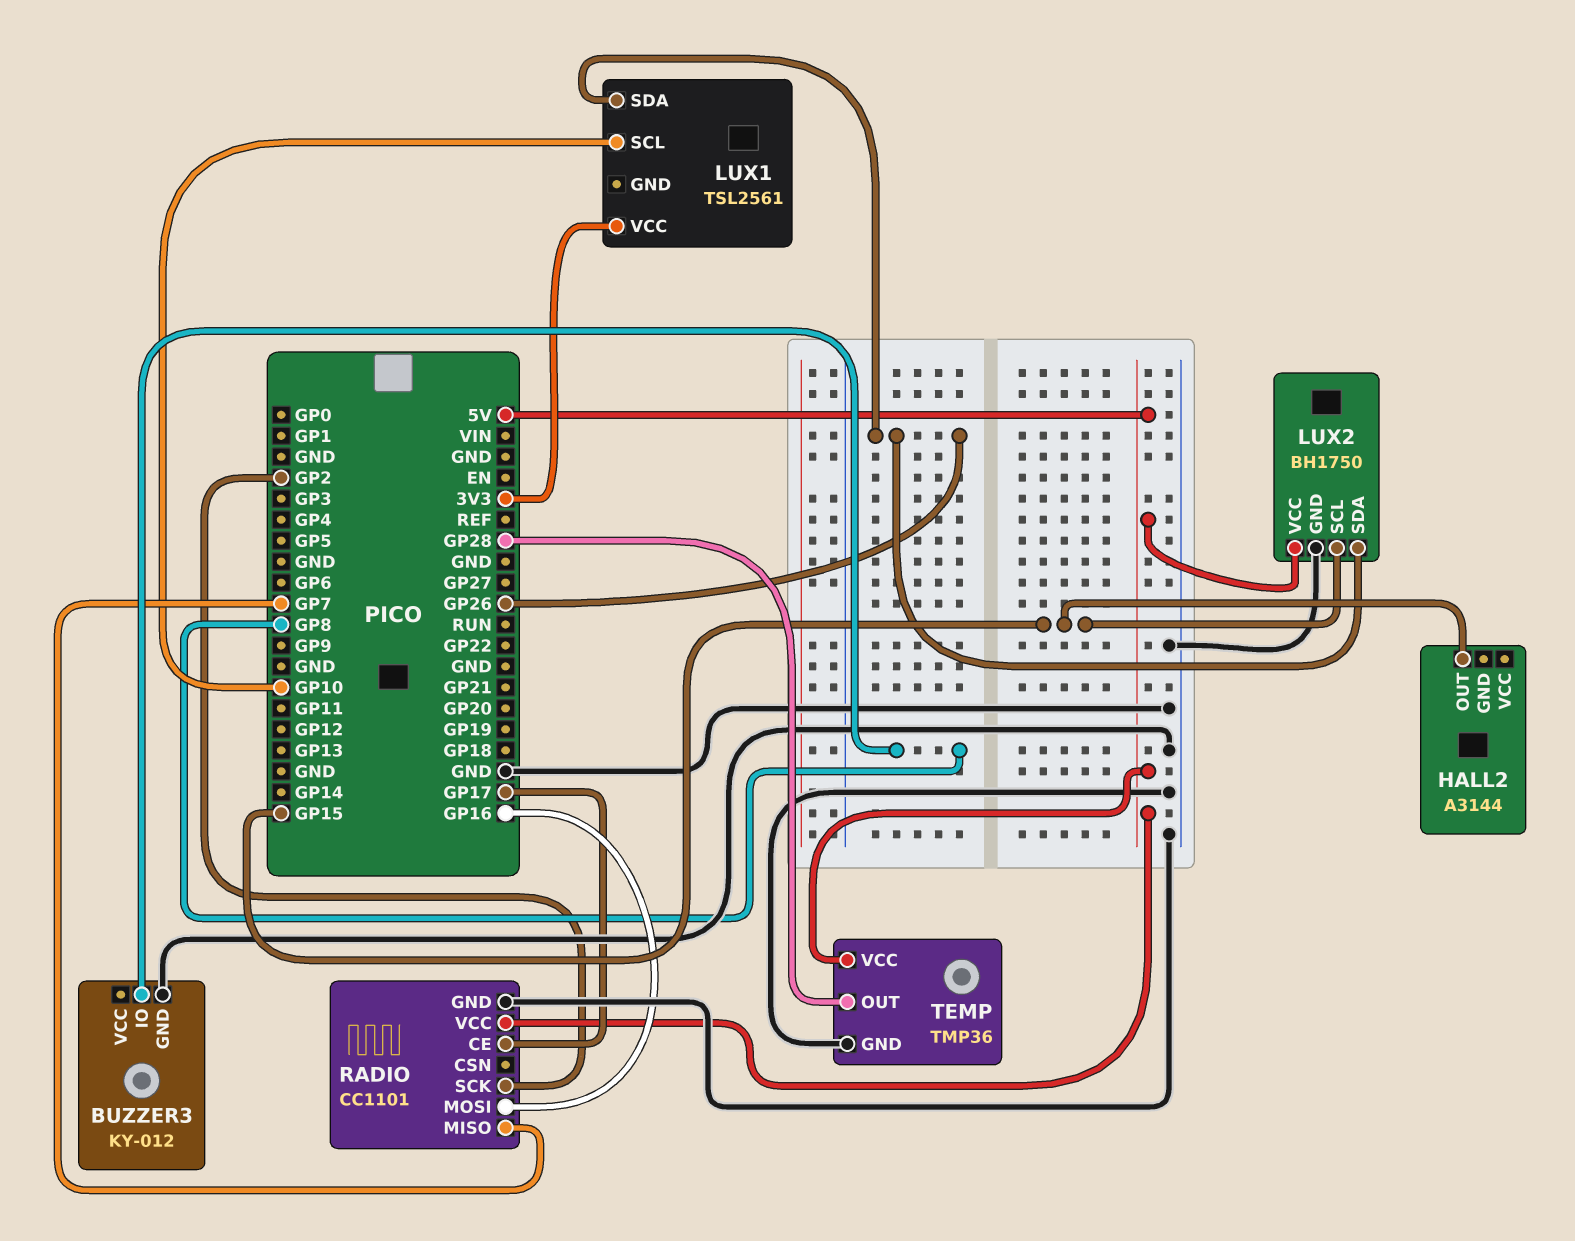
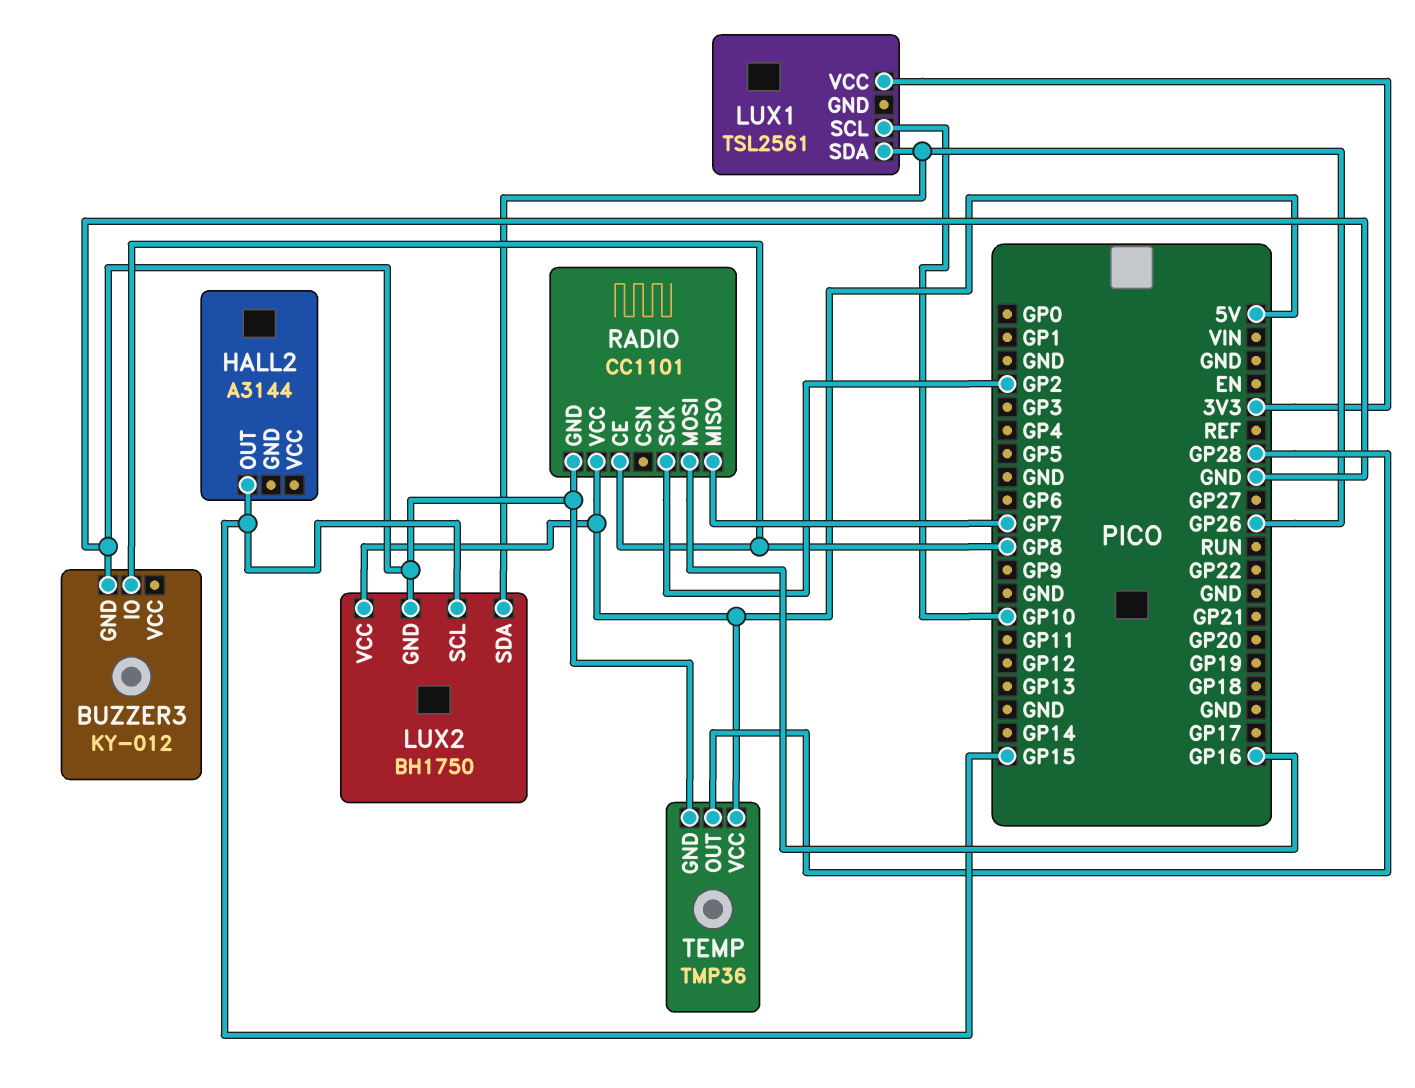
RADIO pin CE: GP17 -> GP8

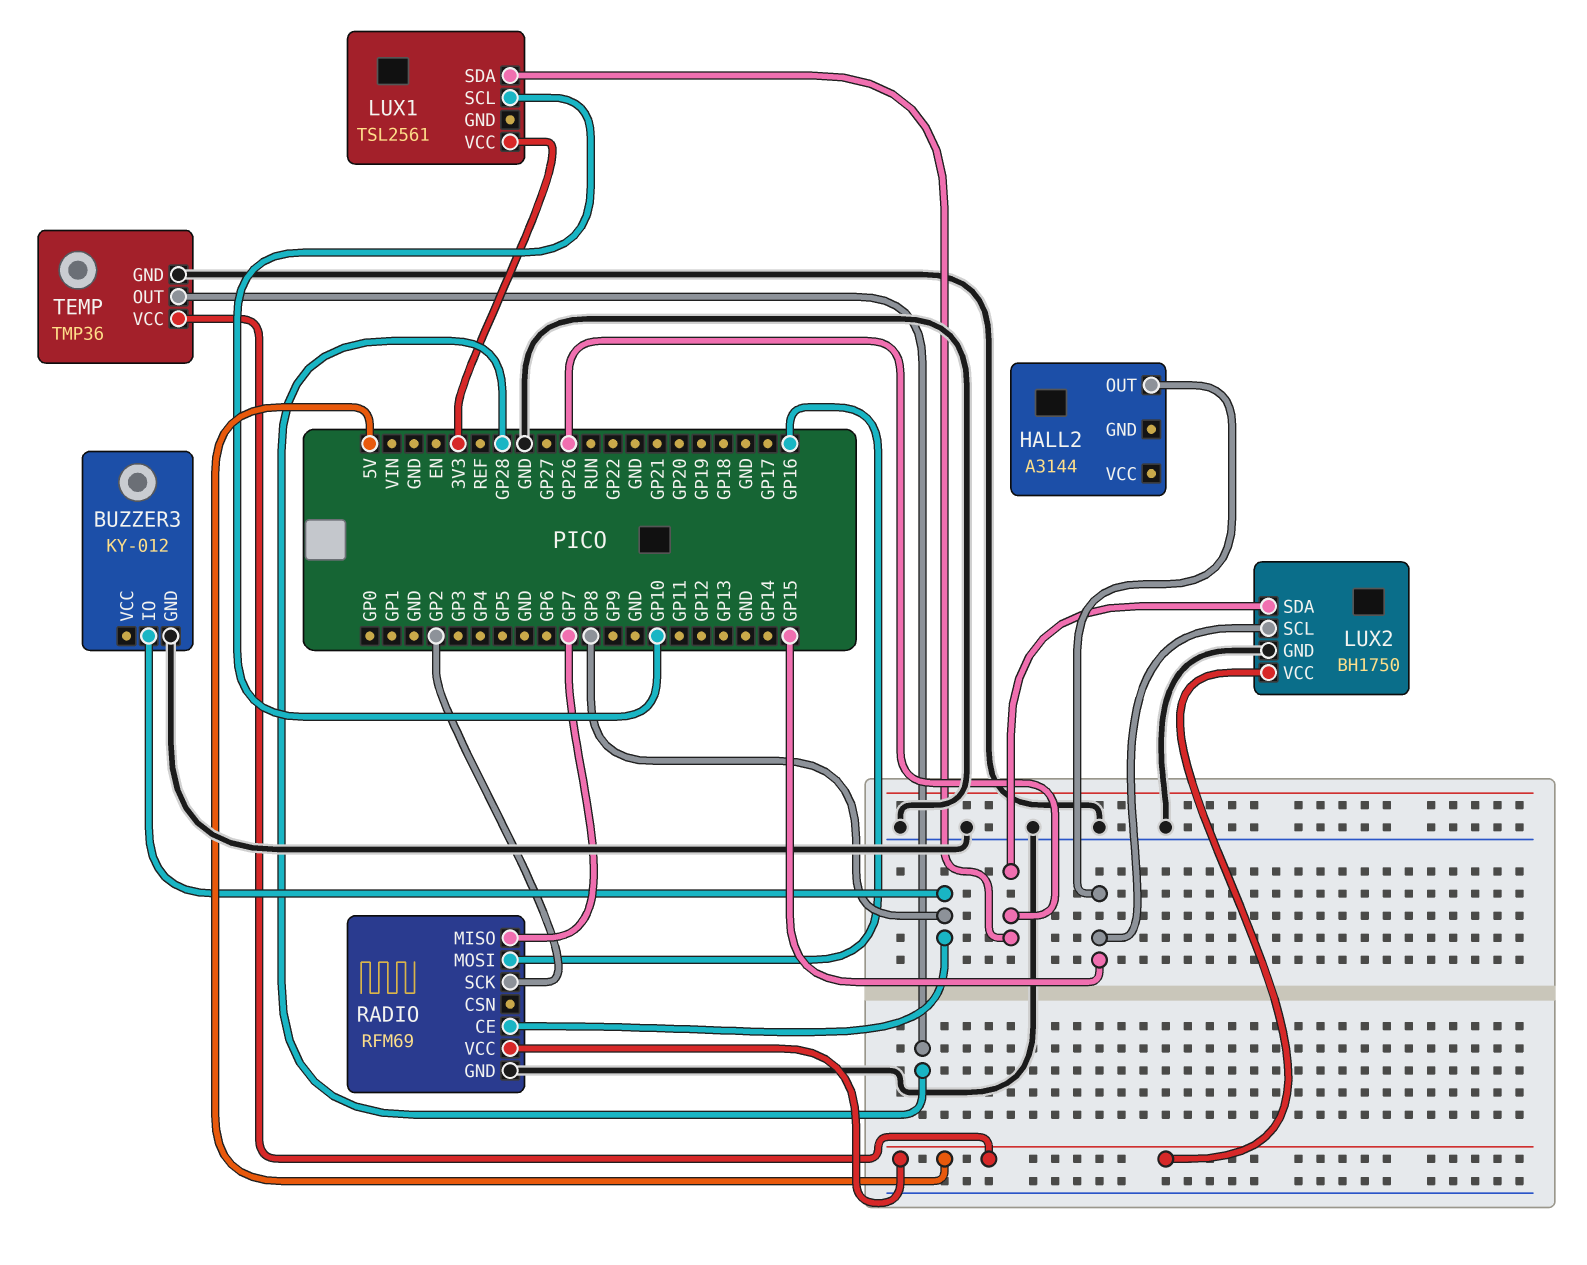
RADIO: CC1101 -> RFM69

